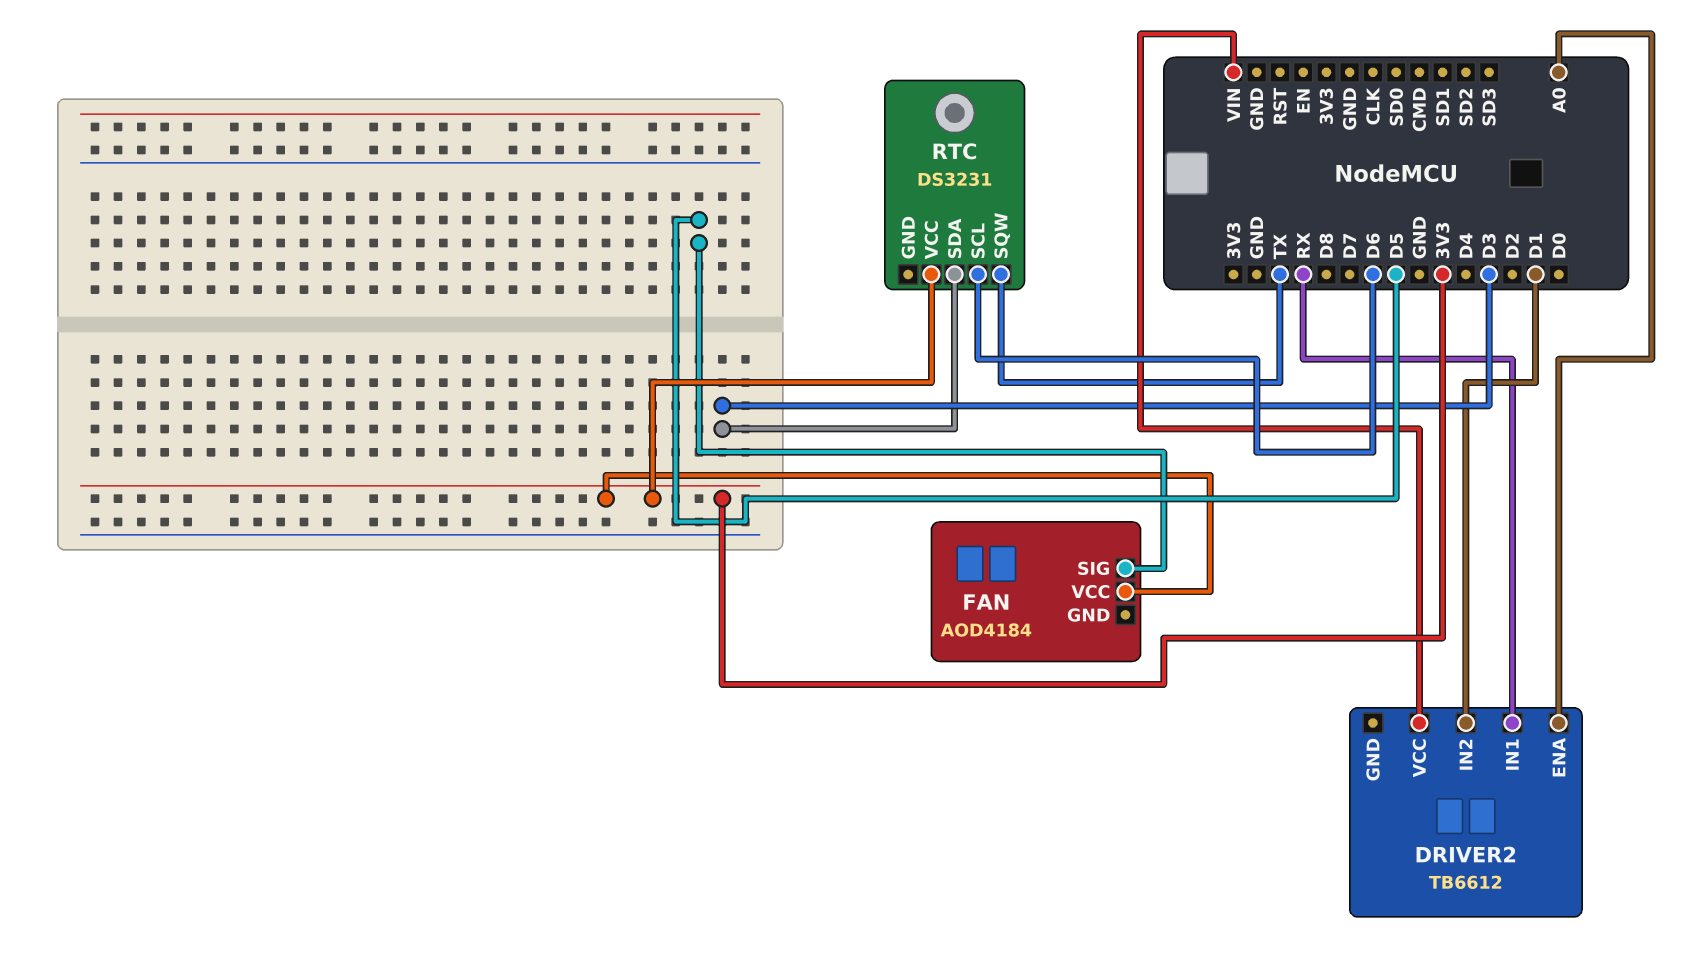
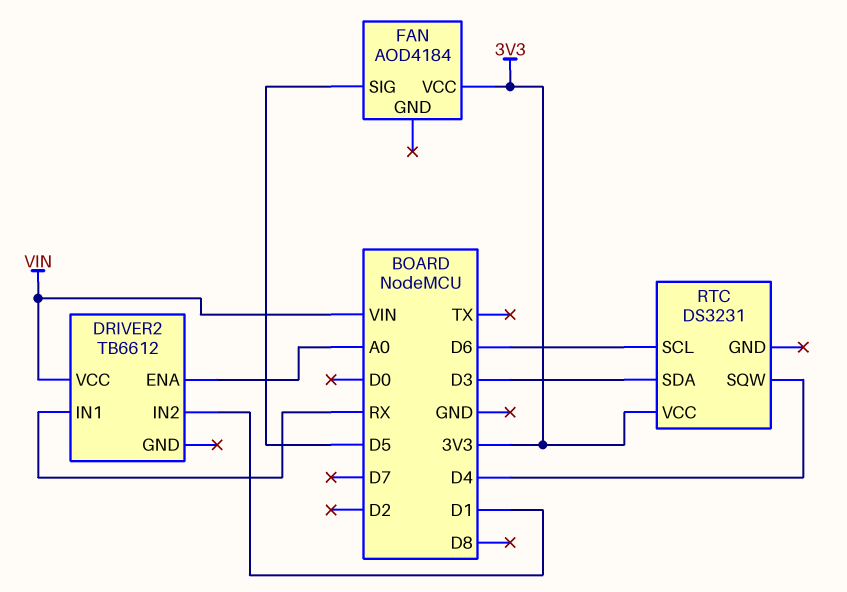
RTC pin SQW: TX -> D4

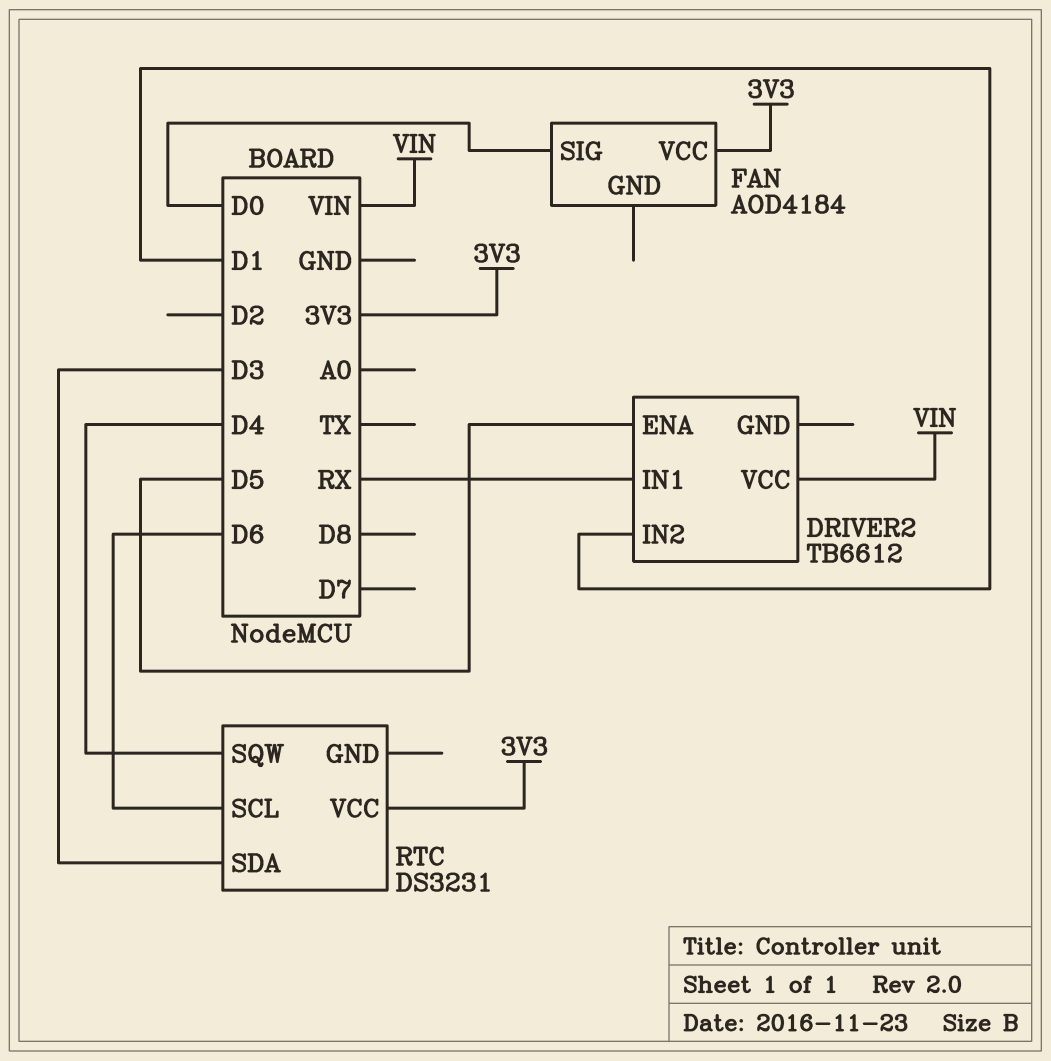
DRIVER2 pin ENA: A0 -> D5
FAN pin SIG: D5 -> D0

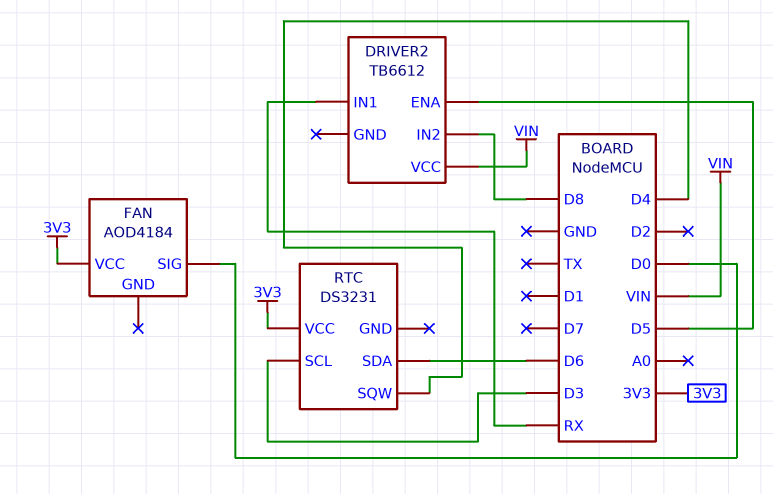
DRIVER2 pin IN2: D1 -> D8
RTC pin SCL: D6 -> D3
RTC pin SDA: D3 -> D6

